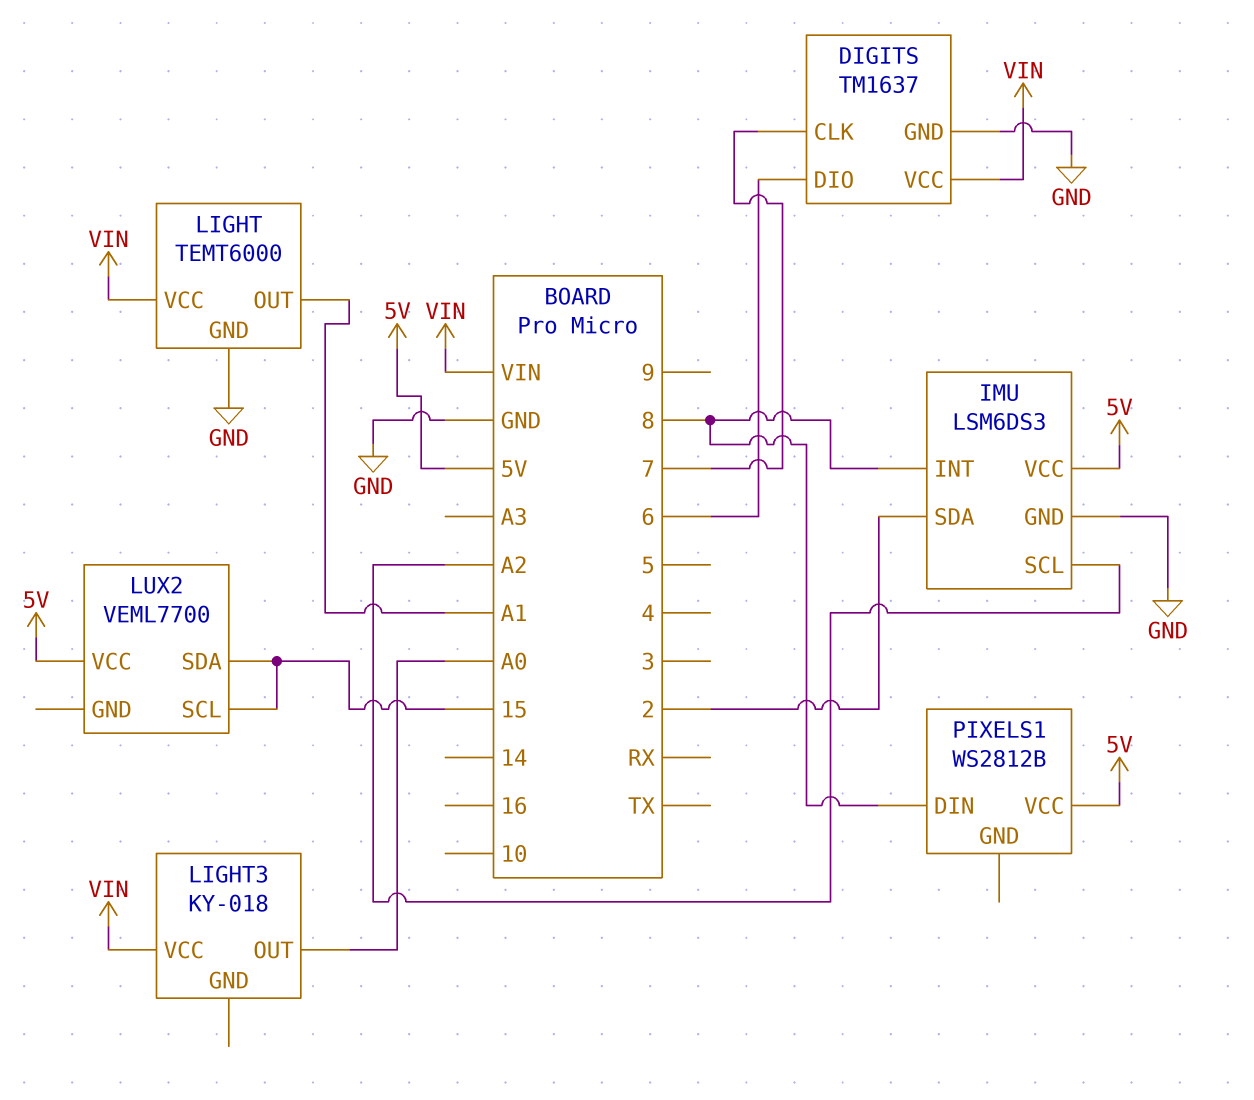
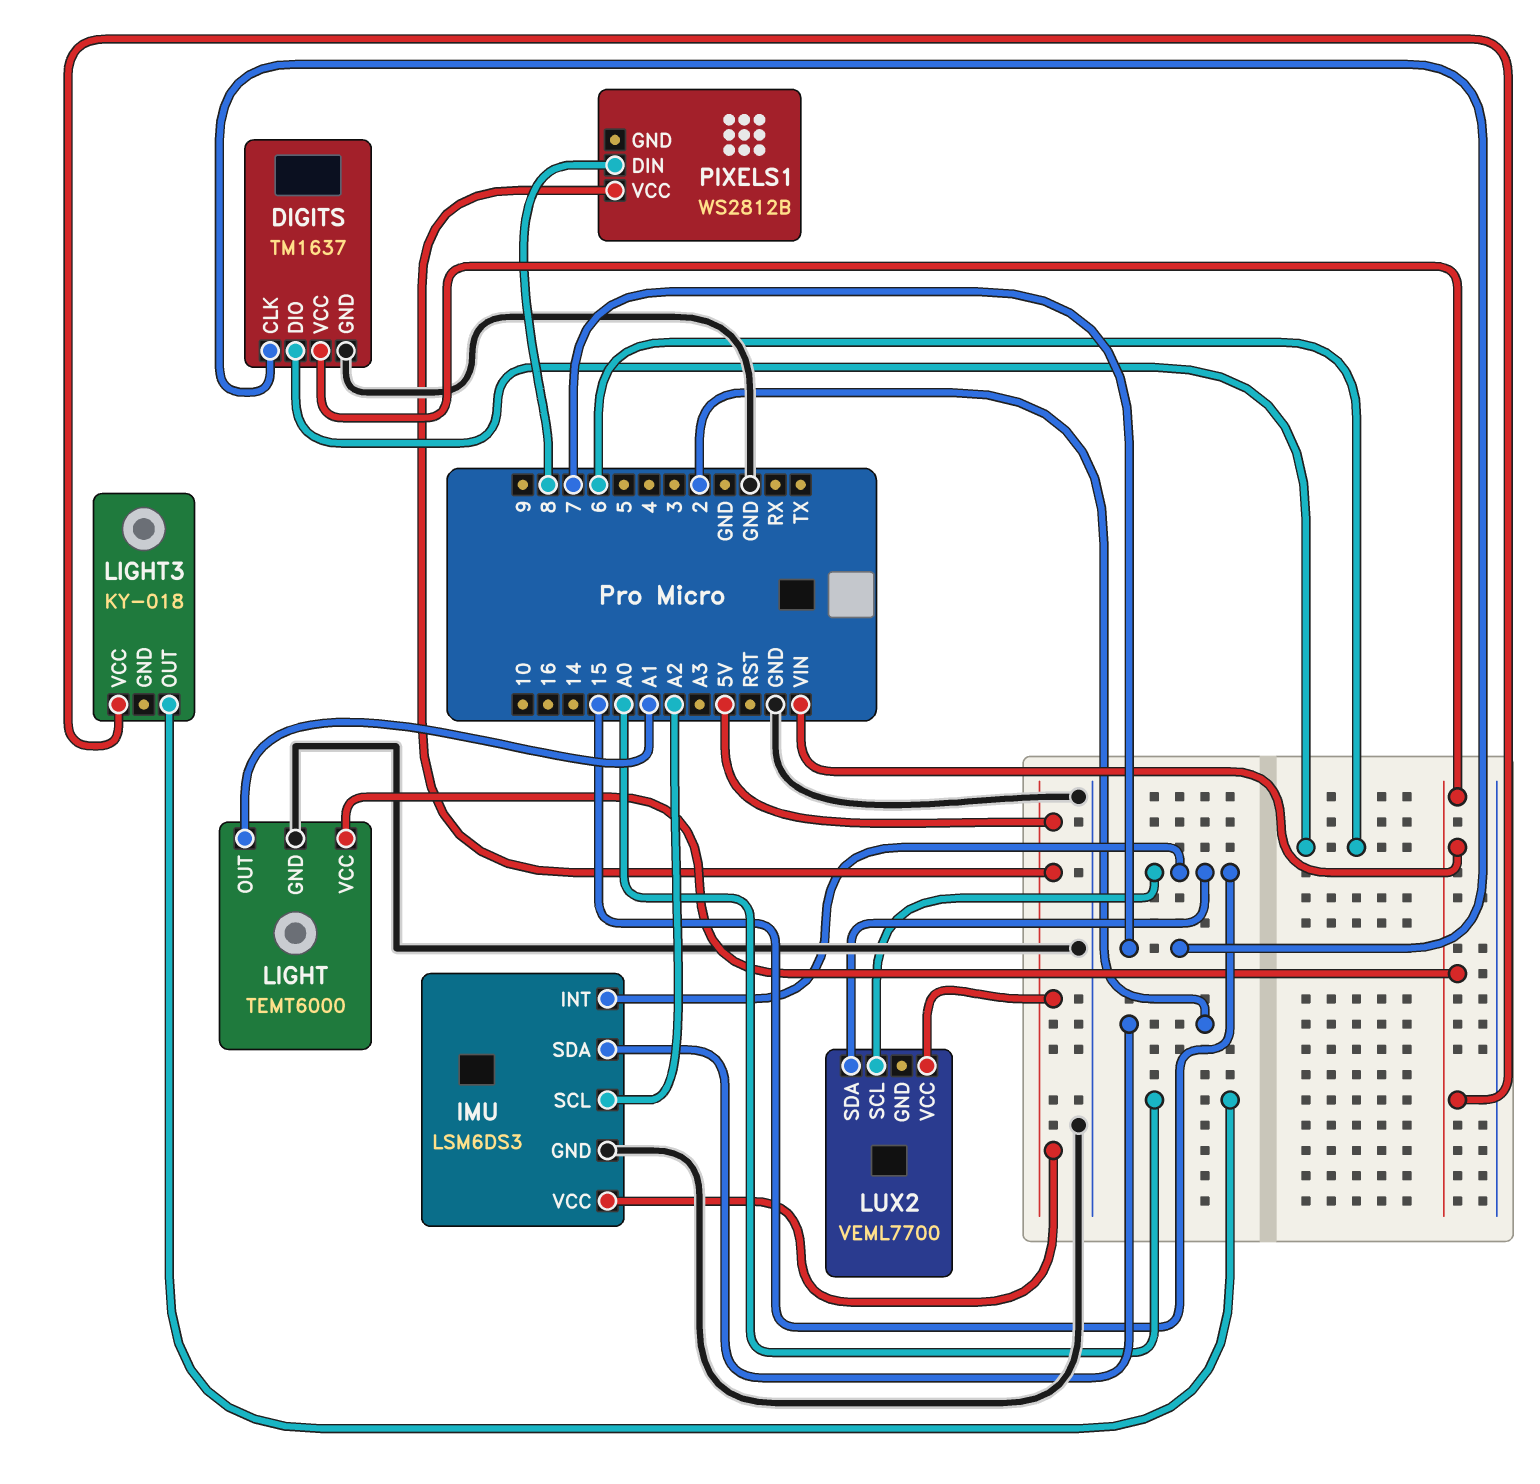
IMU pin INT: 8 -> 15

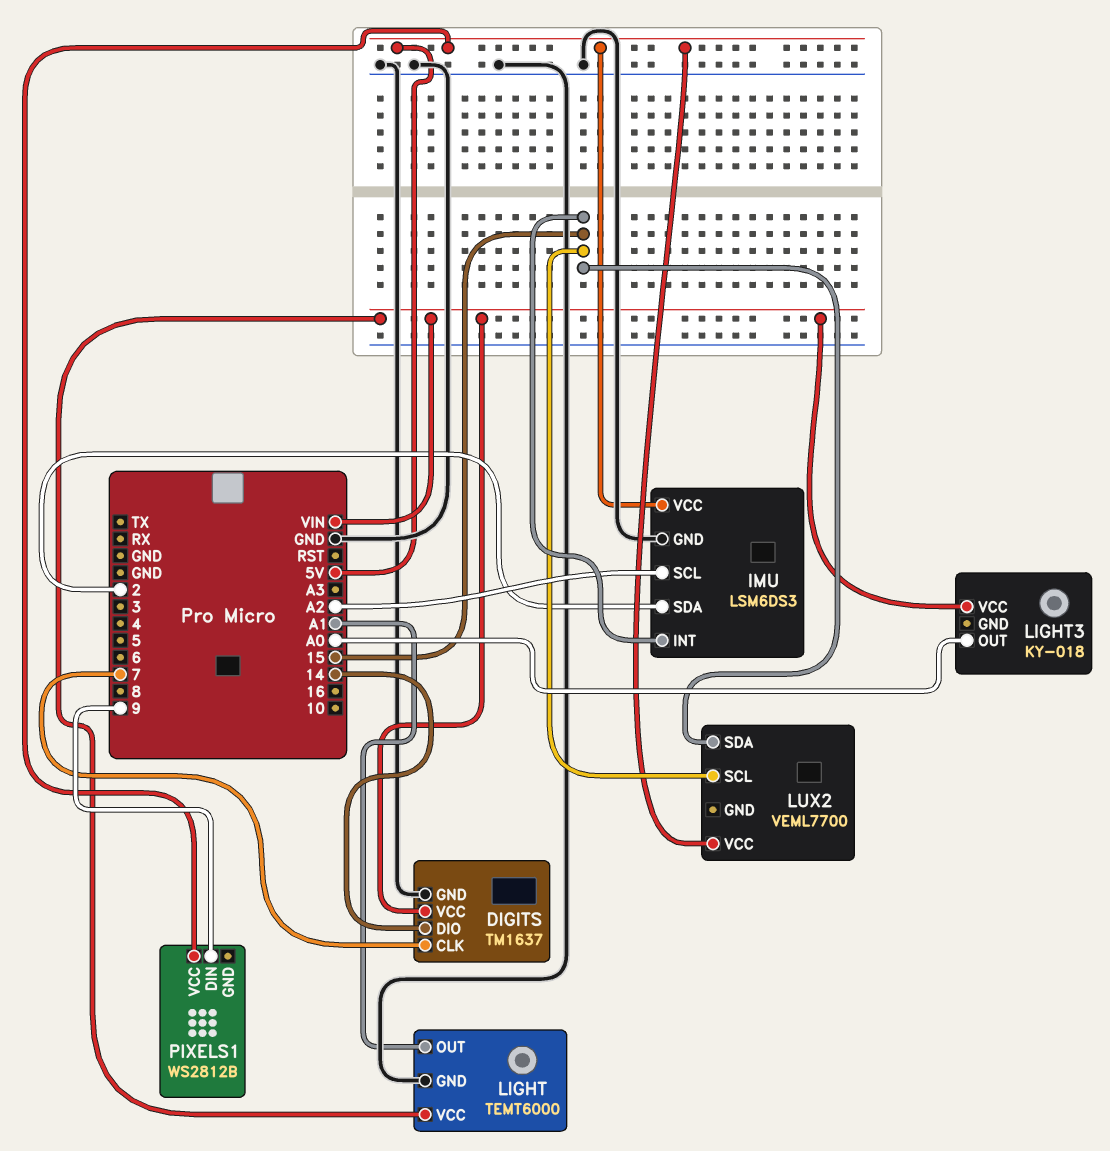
DIGITS pin DIO: 6 -> 14
PIXELS1 pin DIN: 8 -> 9

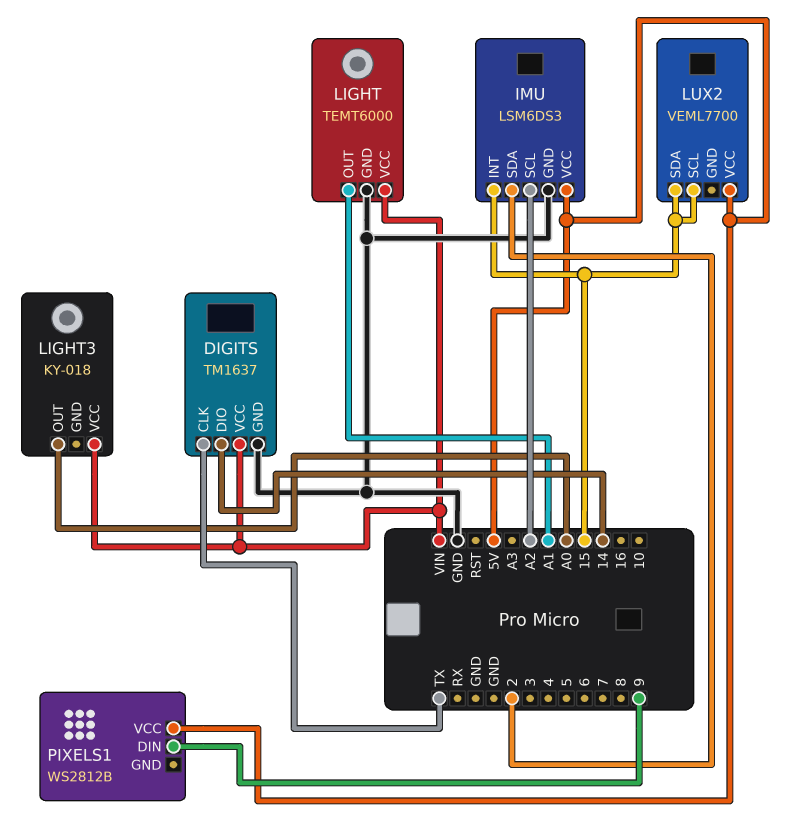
DIGITS pin CLK: 7 -> TX

